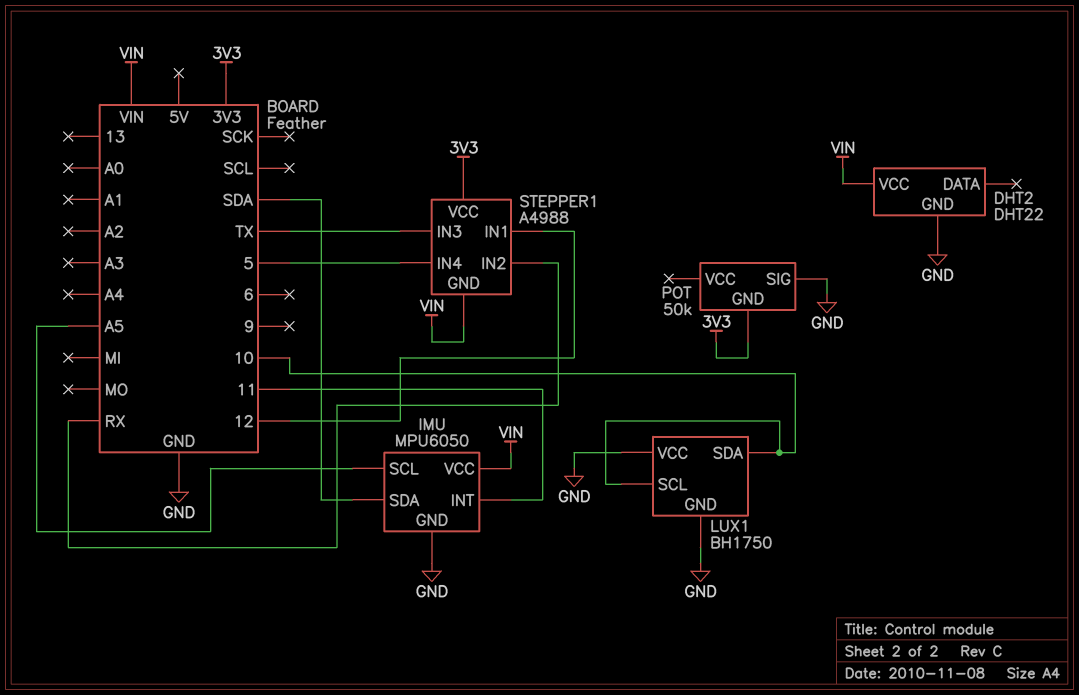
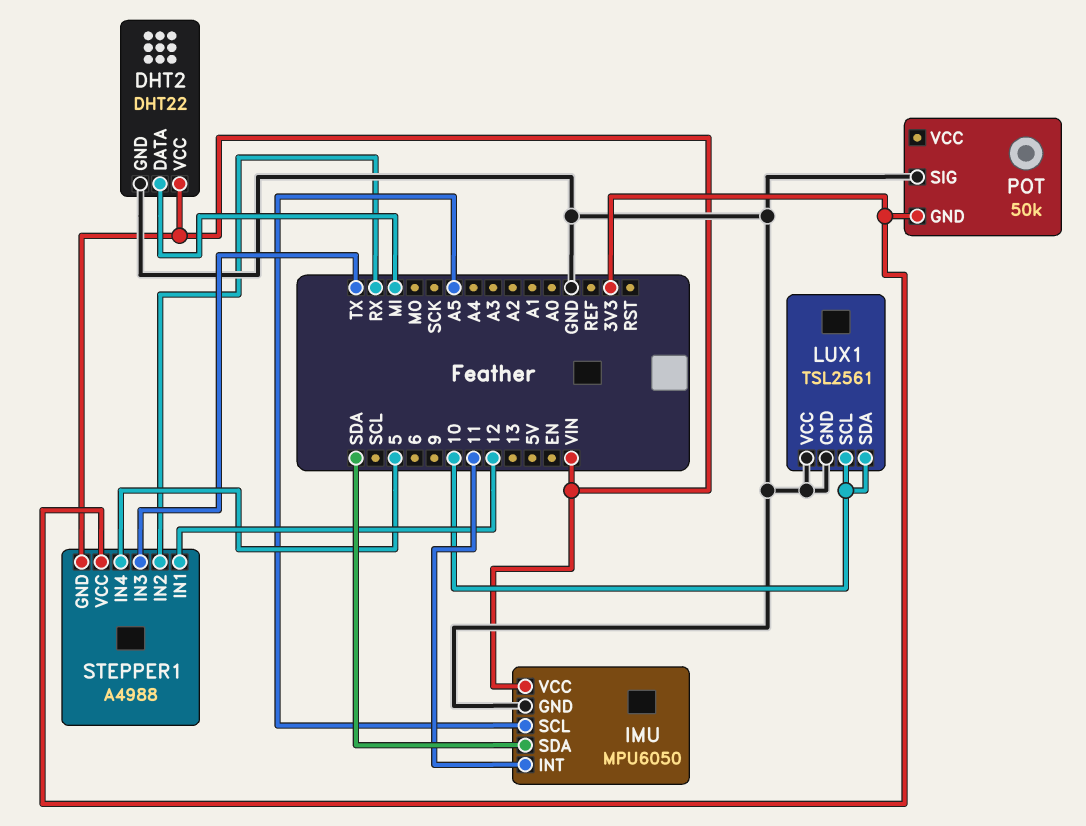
DHT2 pin DATA: none -> MI
LUX1: BH1750 -> TSL2561

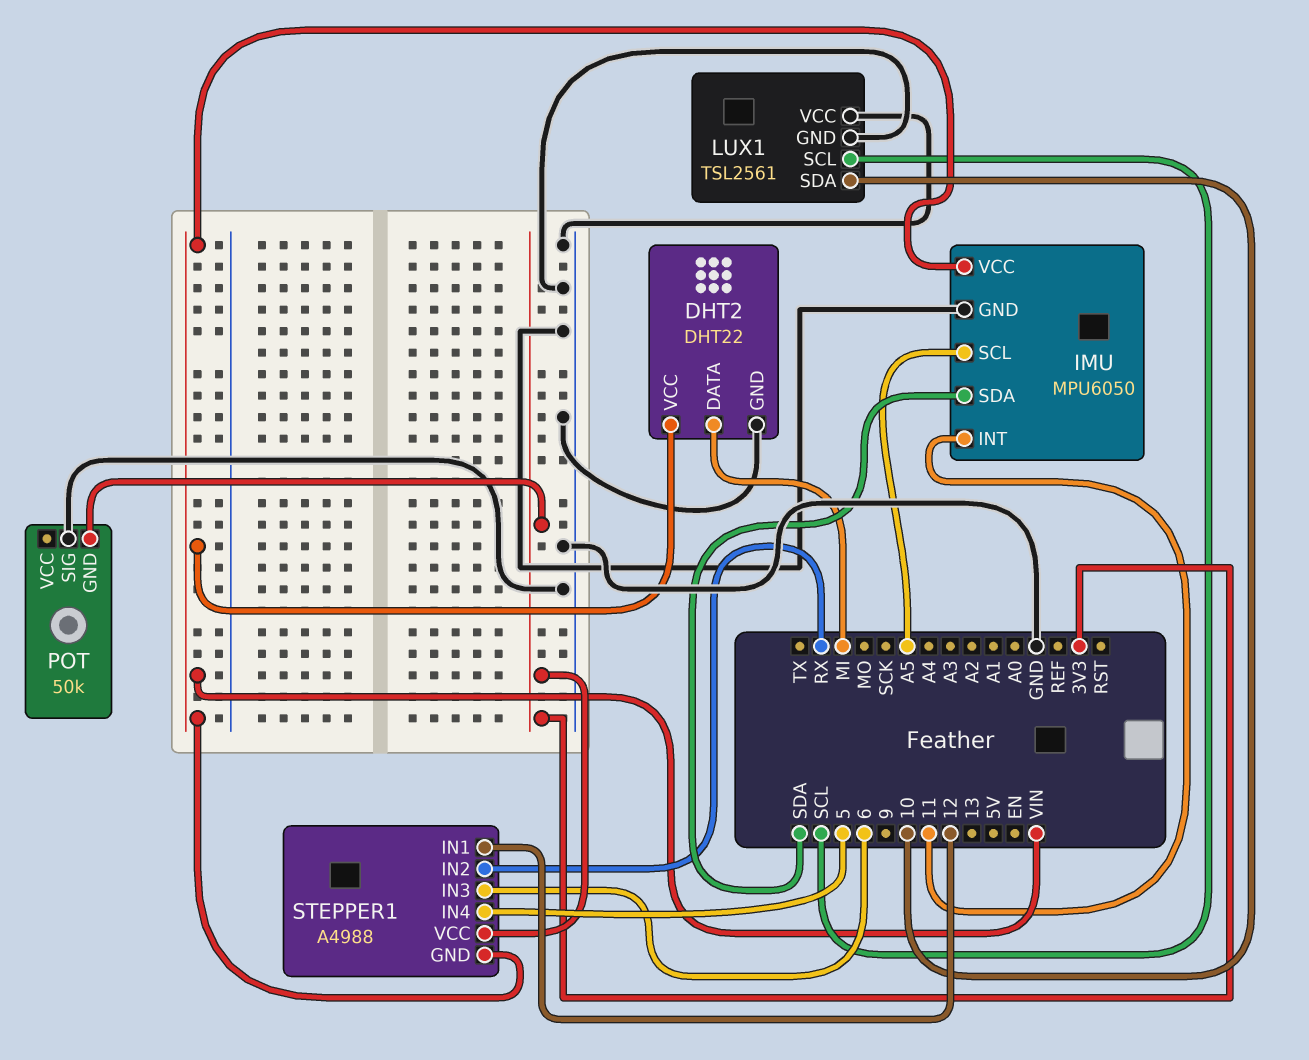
LUX1 pin SCL: 10 -> SCL
STEPPER1 pin IN3: TX -> 6

